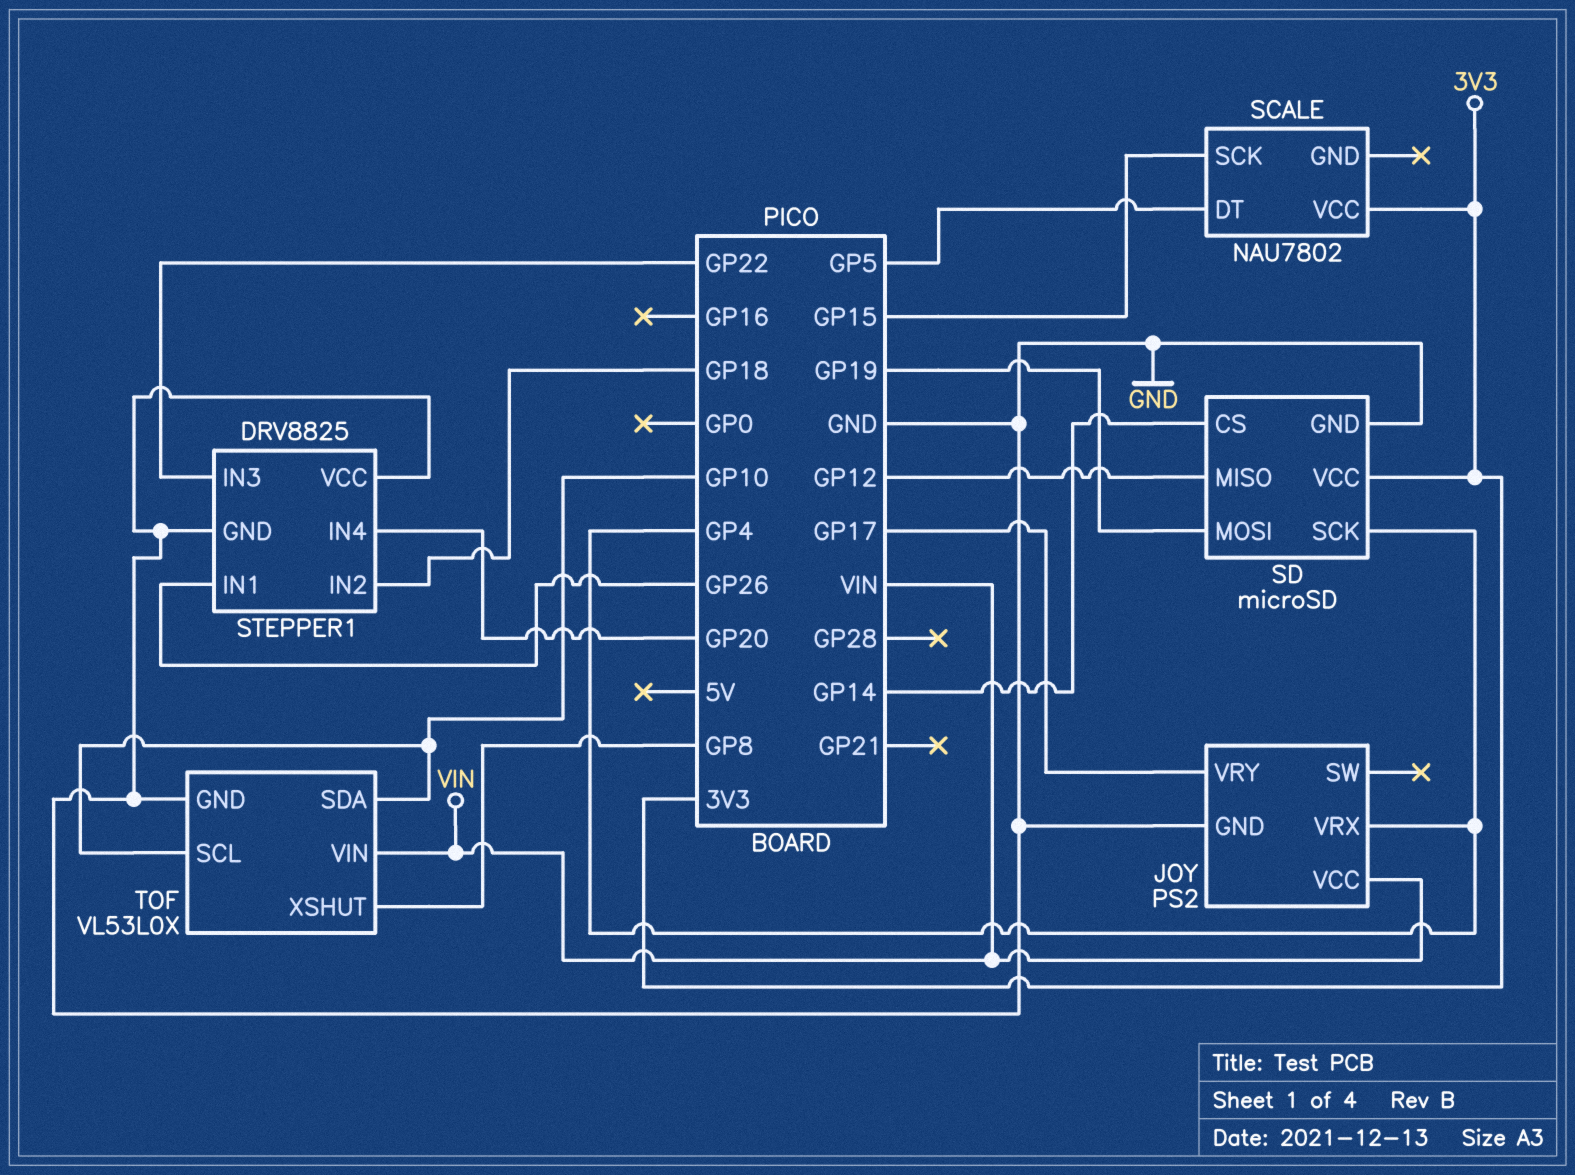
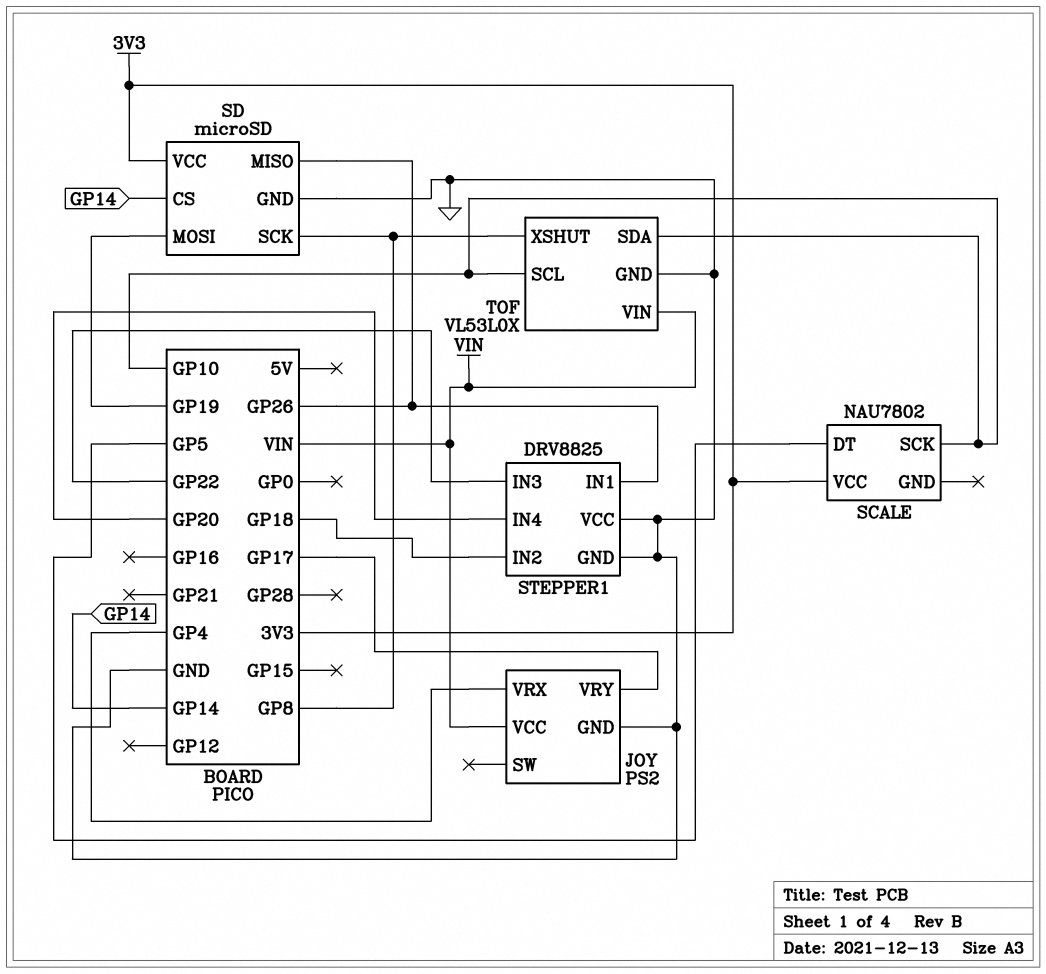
SCALE pin SCK: GP15 -> GP10
SD pin MISO: GP12 -> GP26
SD pin SCK: GP4 -> GP8

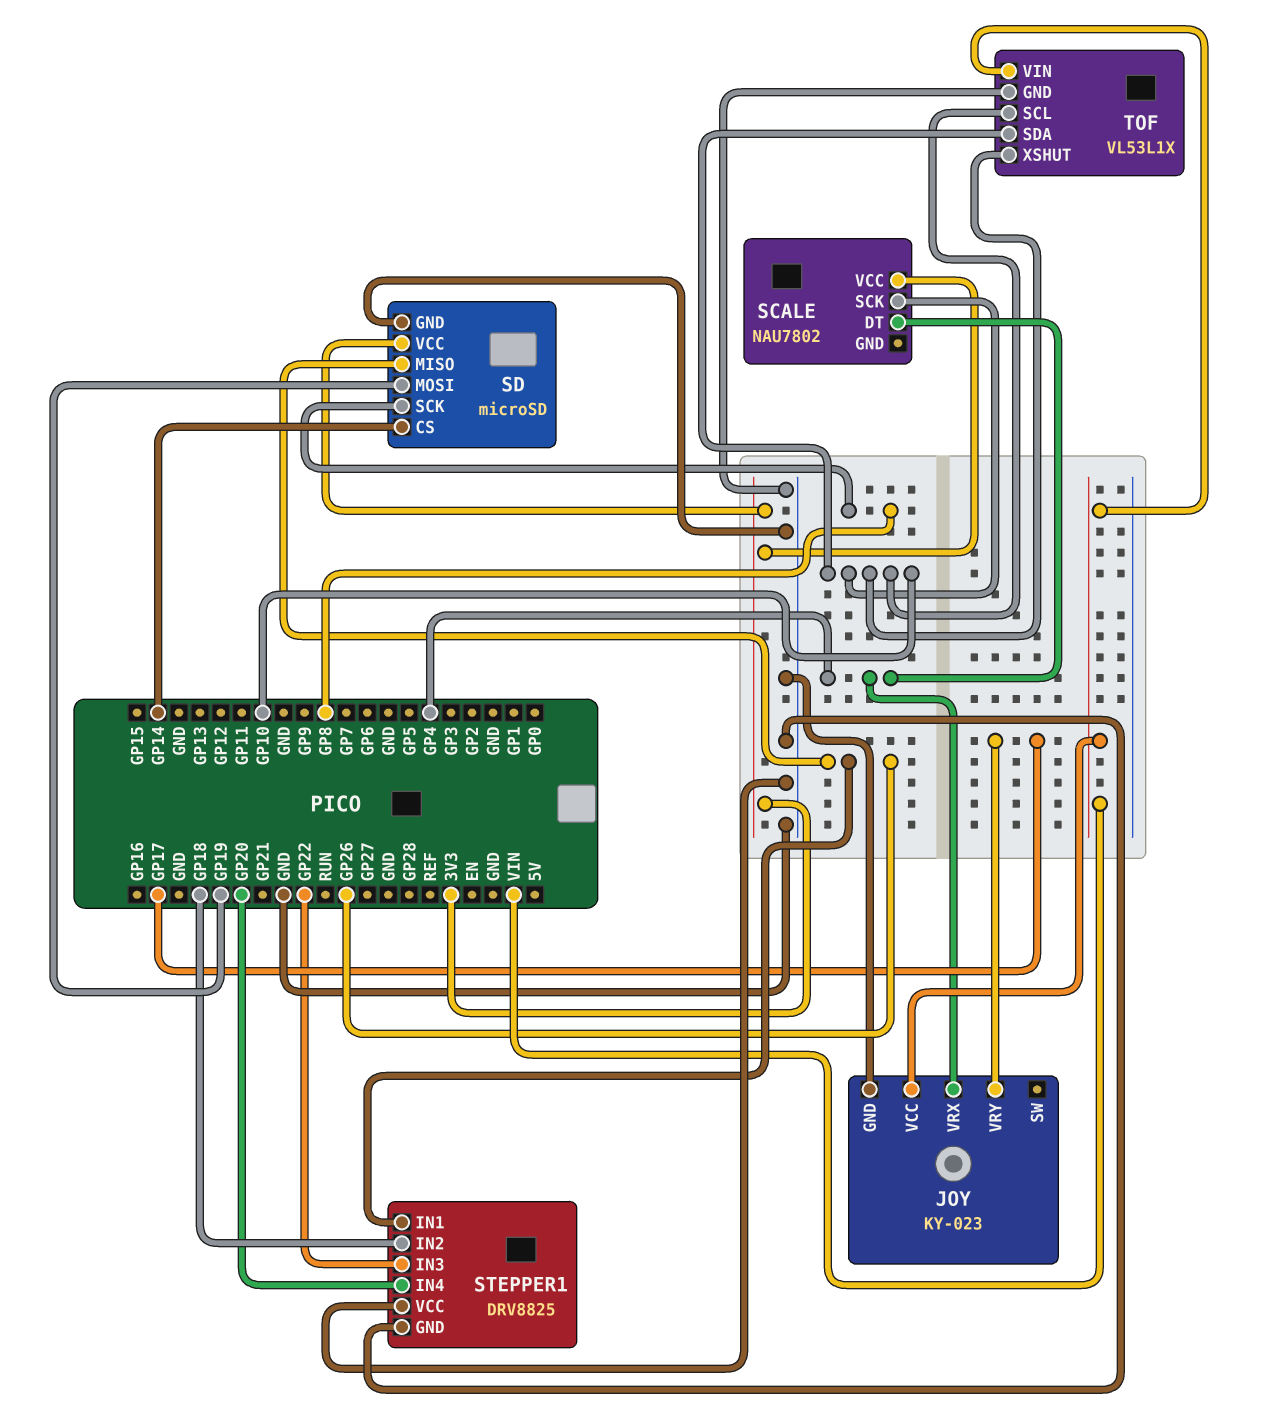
JOY: PS2 -> KY-023
SCALE pin DT: GP5 -> GP4
TOF: VL53L0X -> VL53L1X
TOF pin XSHUT: GP8 -> GP10

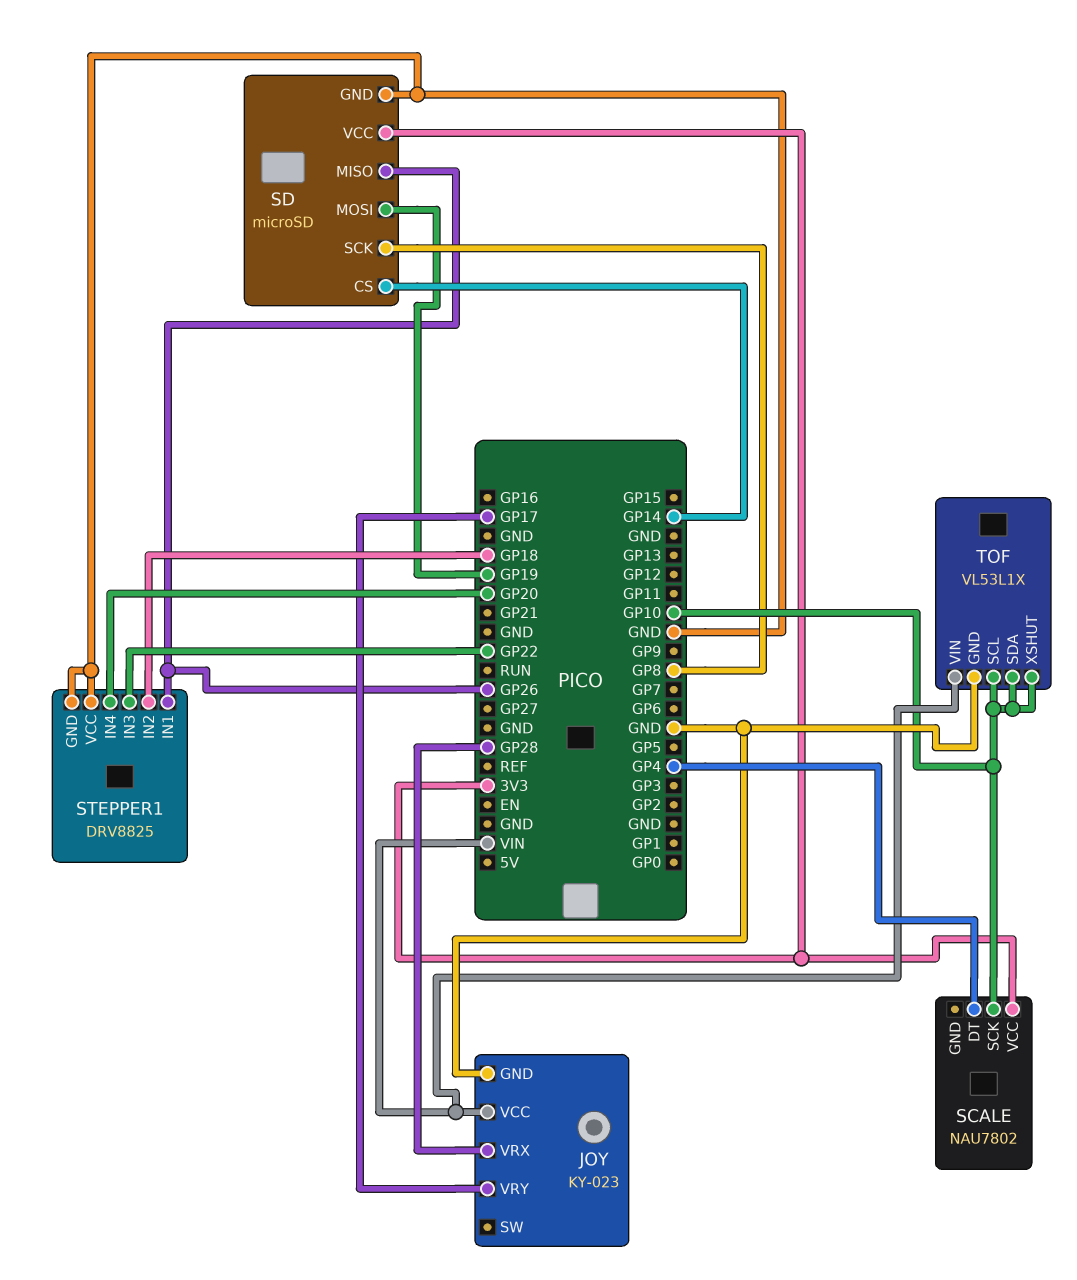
JOY pin VRX: GP4 -> GP28

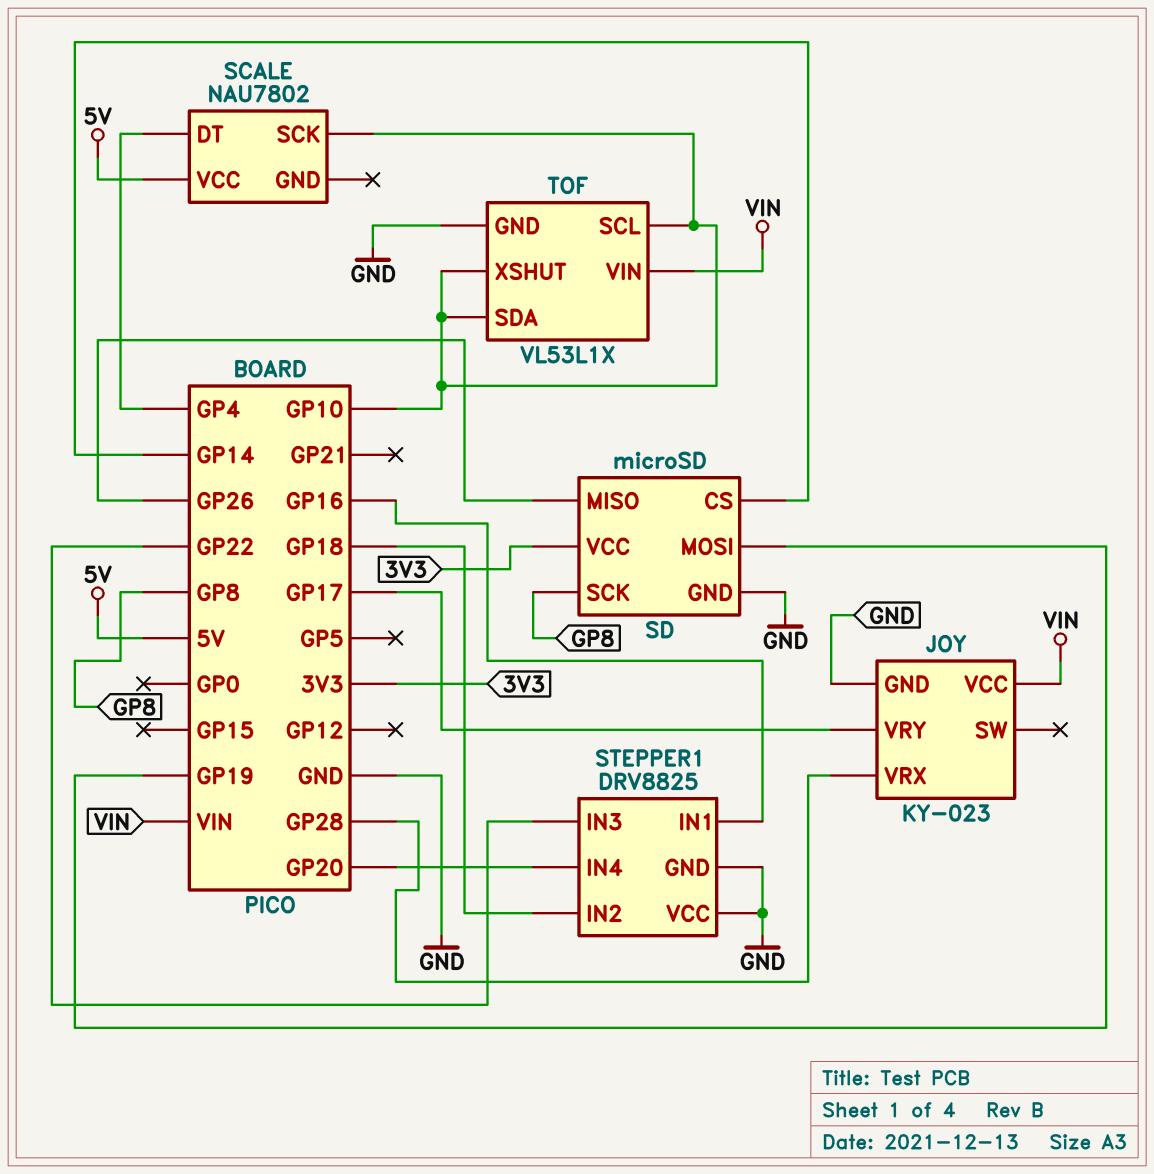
SCALE pin VCC: 3V3 -> 5V
STEPPER1 pin IN1: GP26 -> GP16

